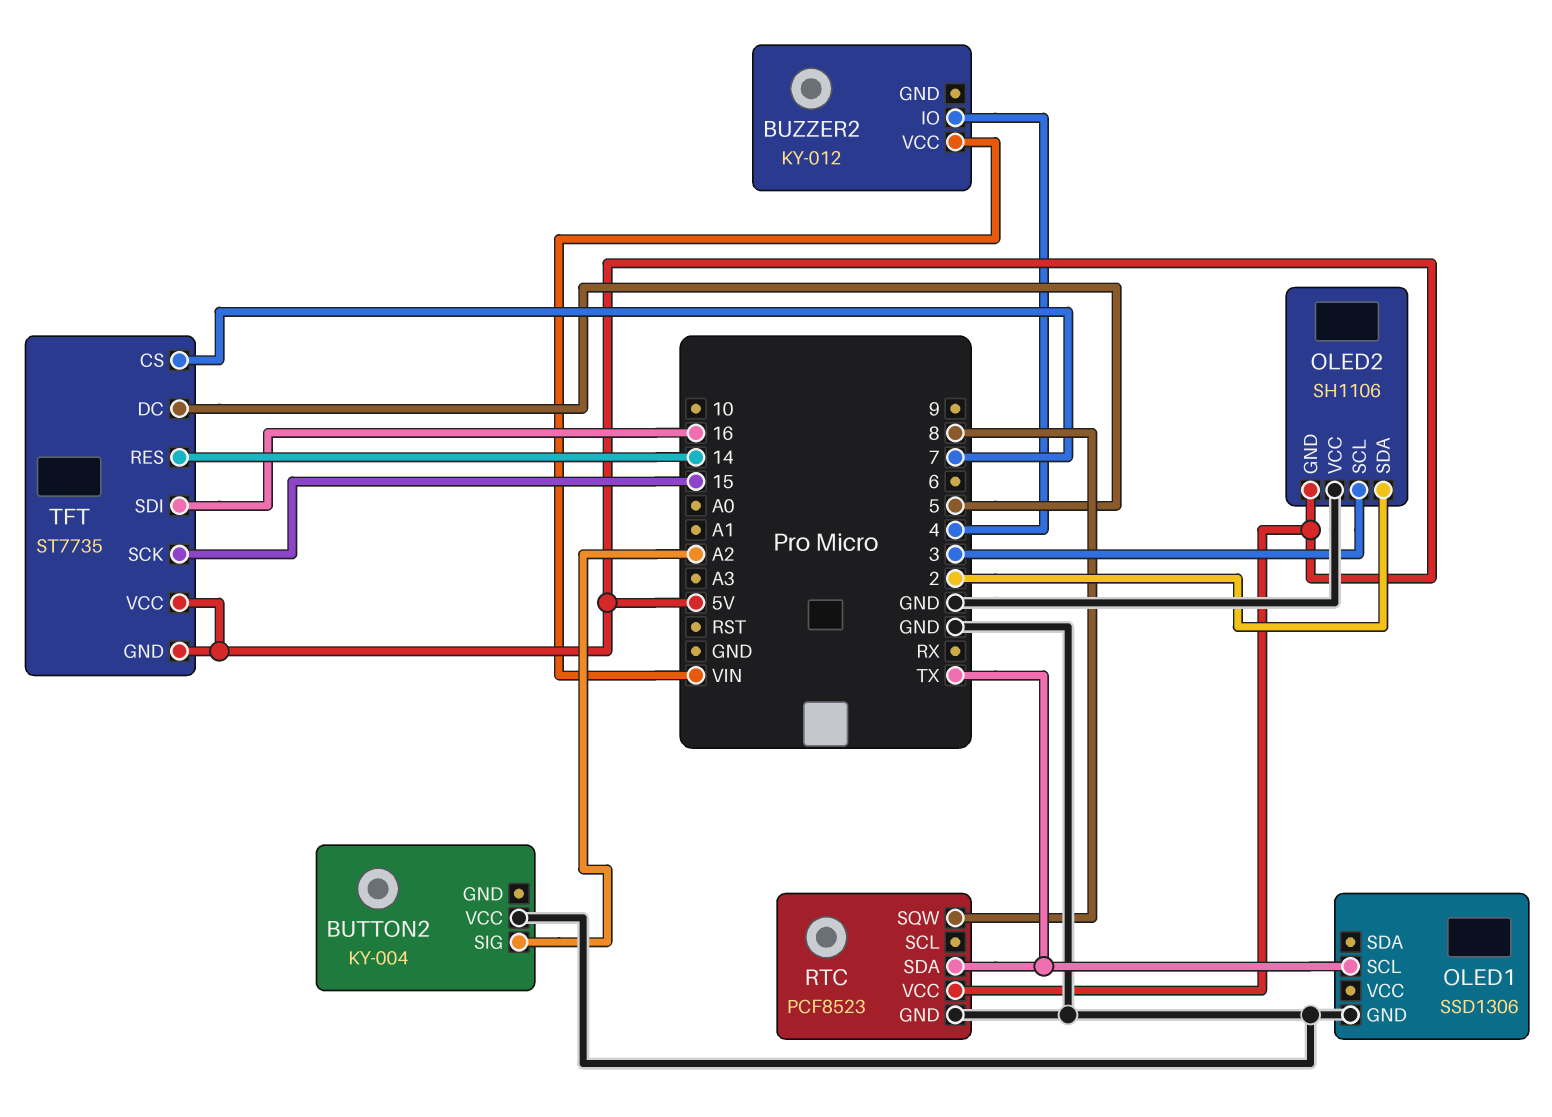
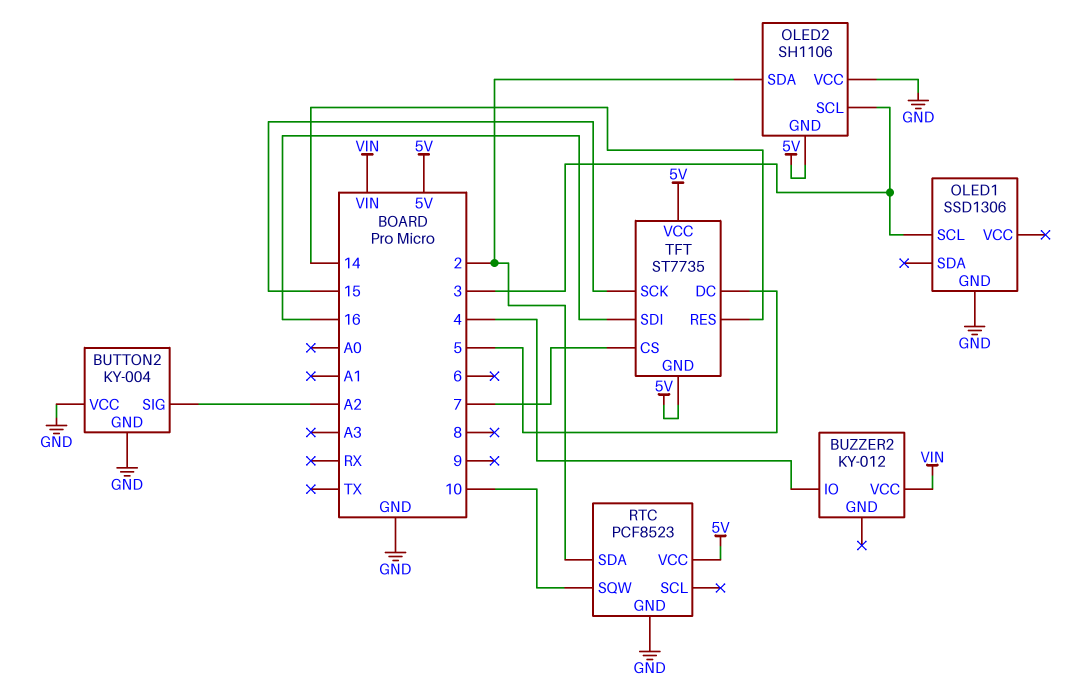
BUTTON2 pin GND: none -> GND
OLED1 pin SCL: TX -> 3
RTC pin SDA: TX -> 2
RTC pin SQW: 8 -> 10

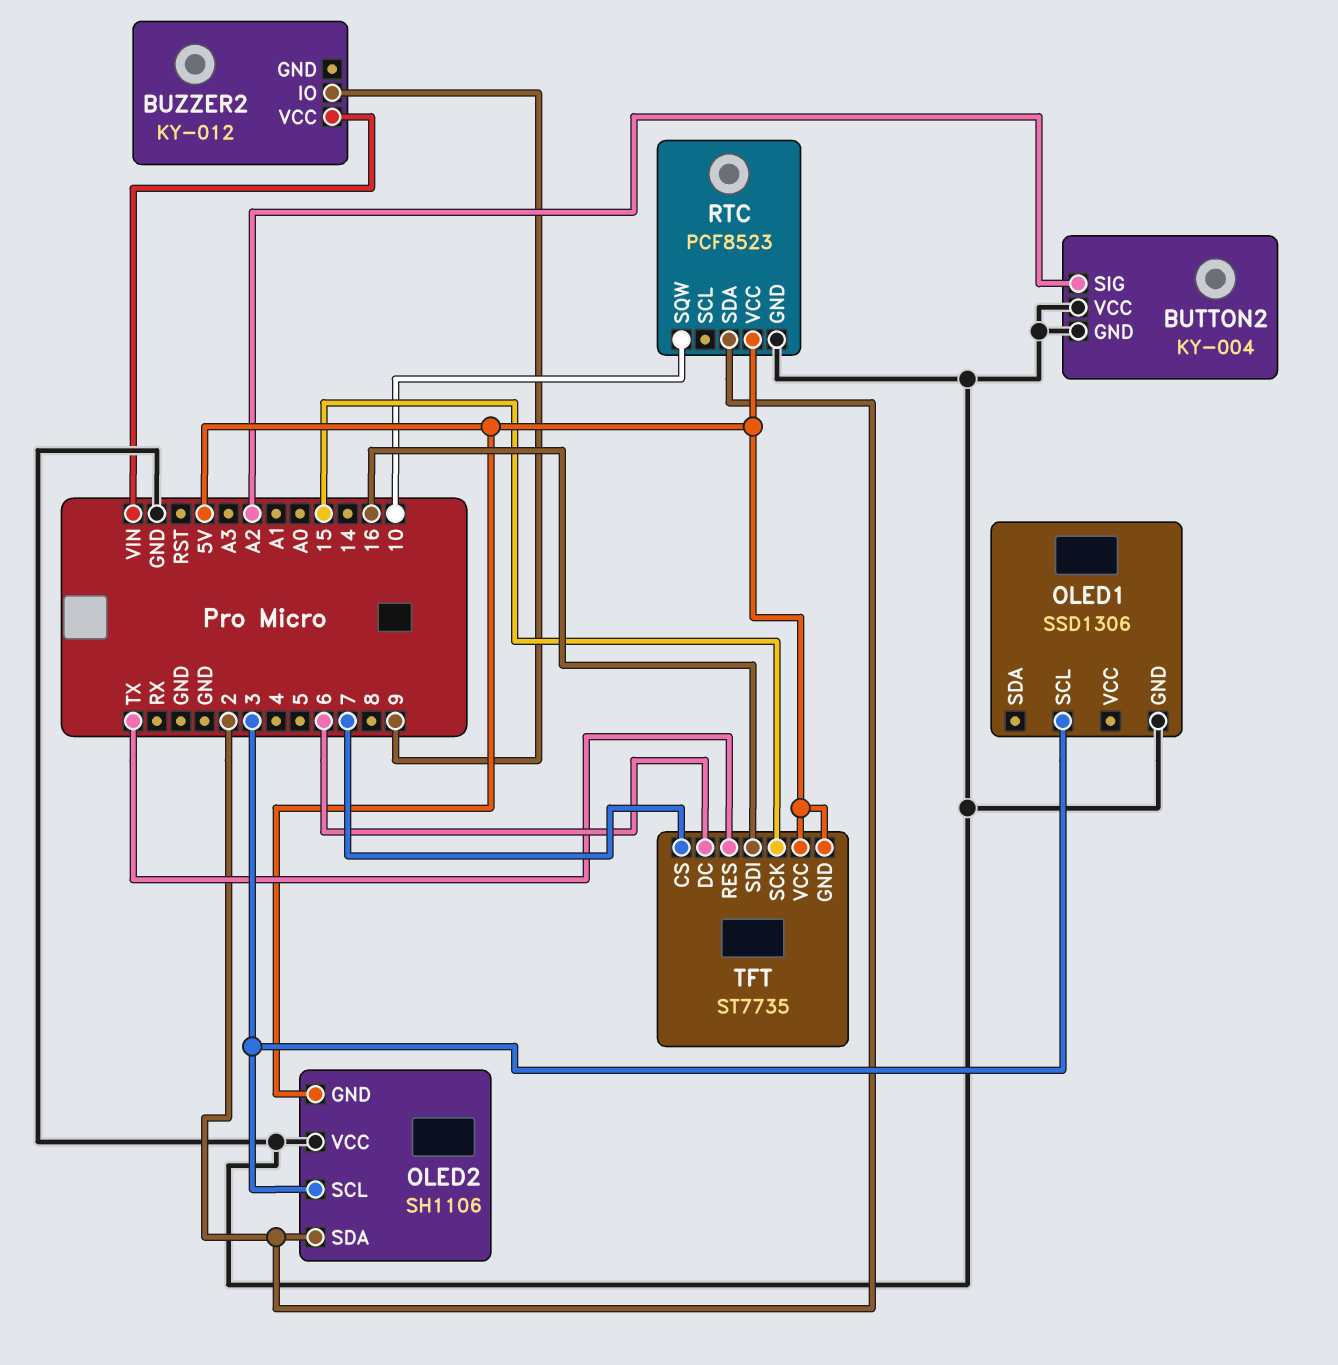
BUZZER2 pin IO: 4 -> 9
TFT pin DC: 5 -> 6
TFT pin RES: 14 -> TX

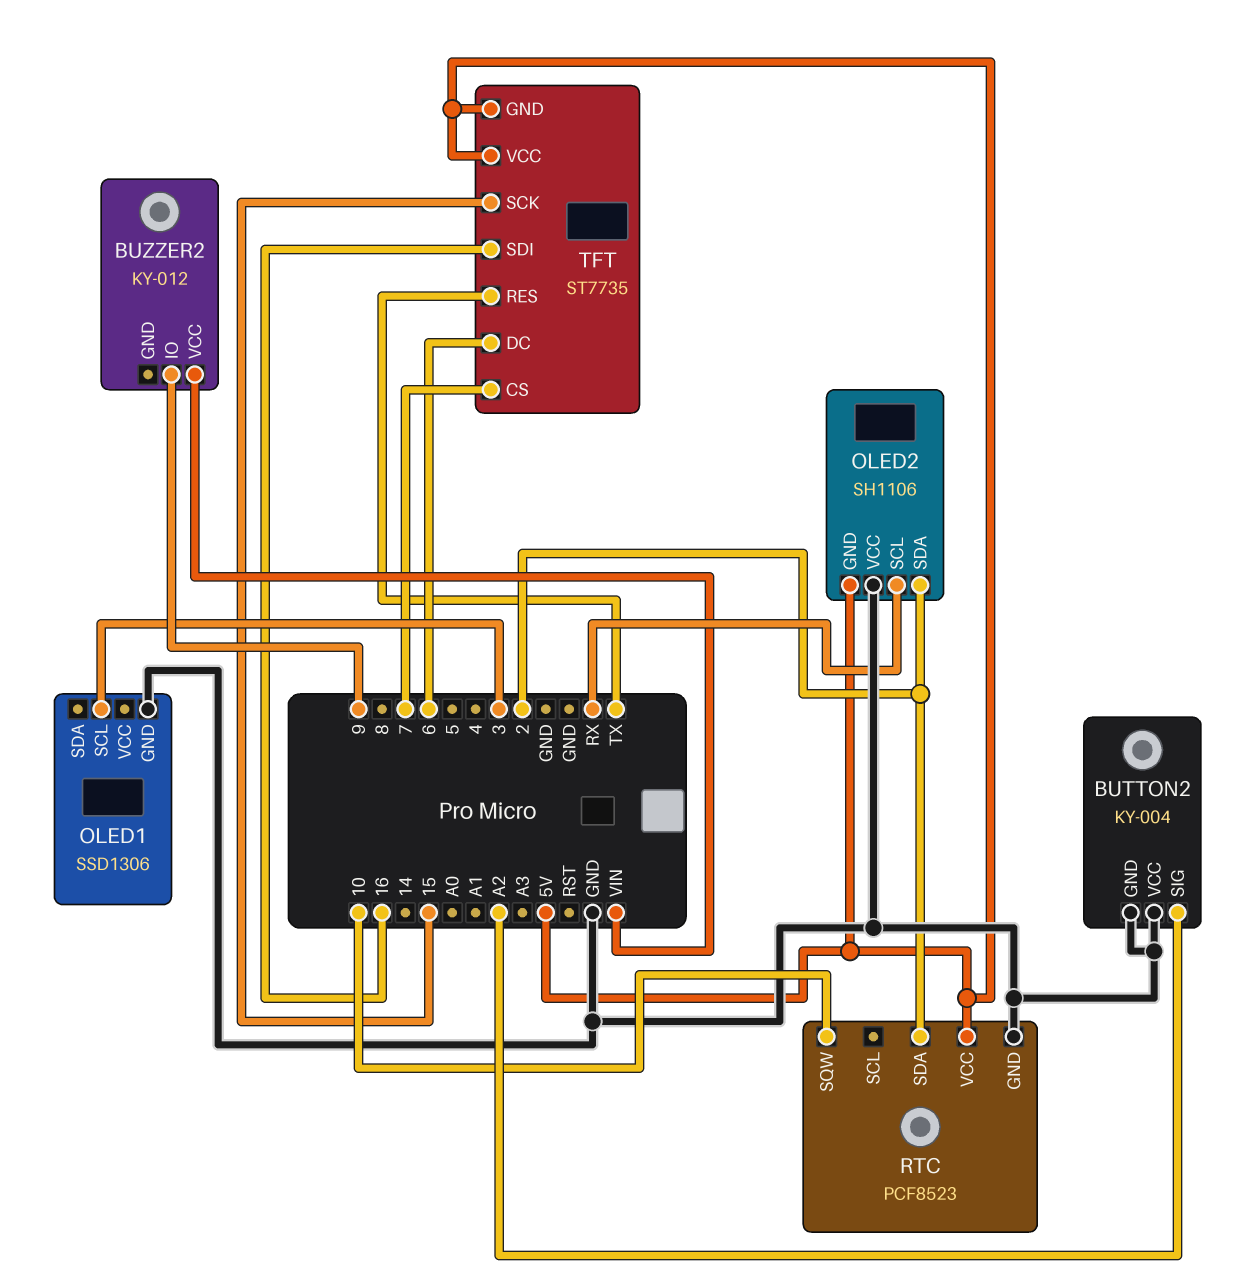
OLED2 pin SCL: 3 -> RX

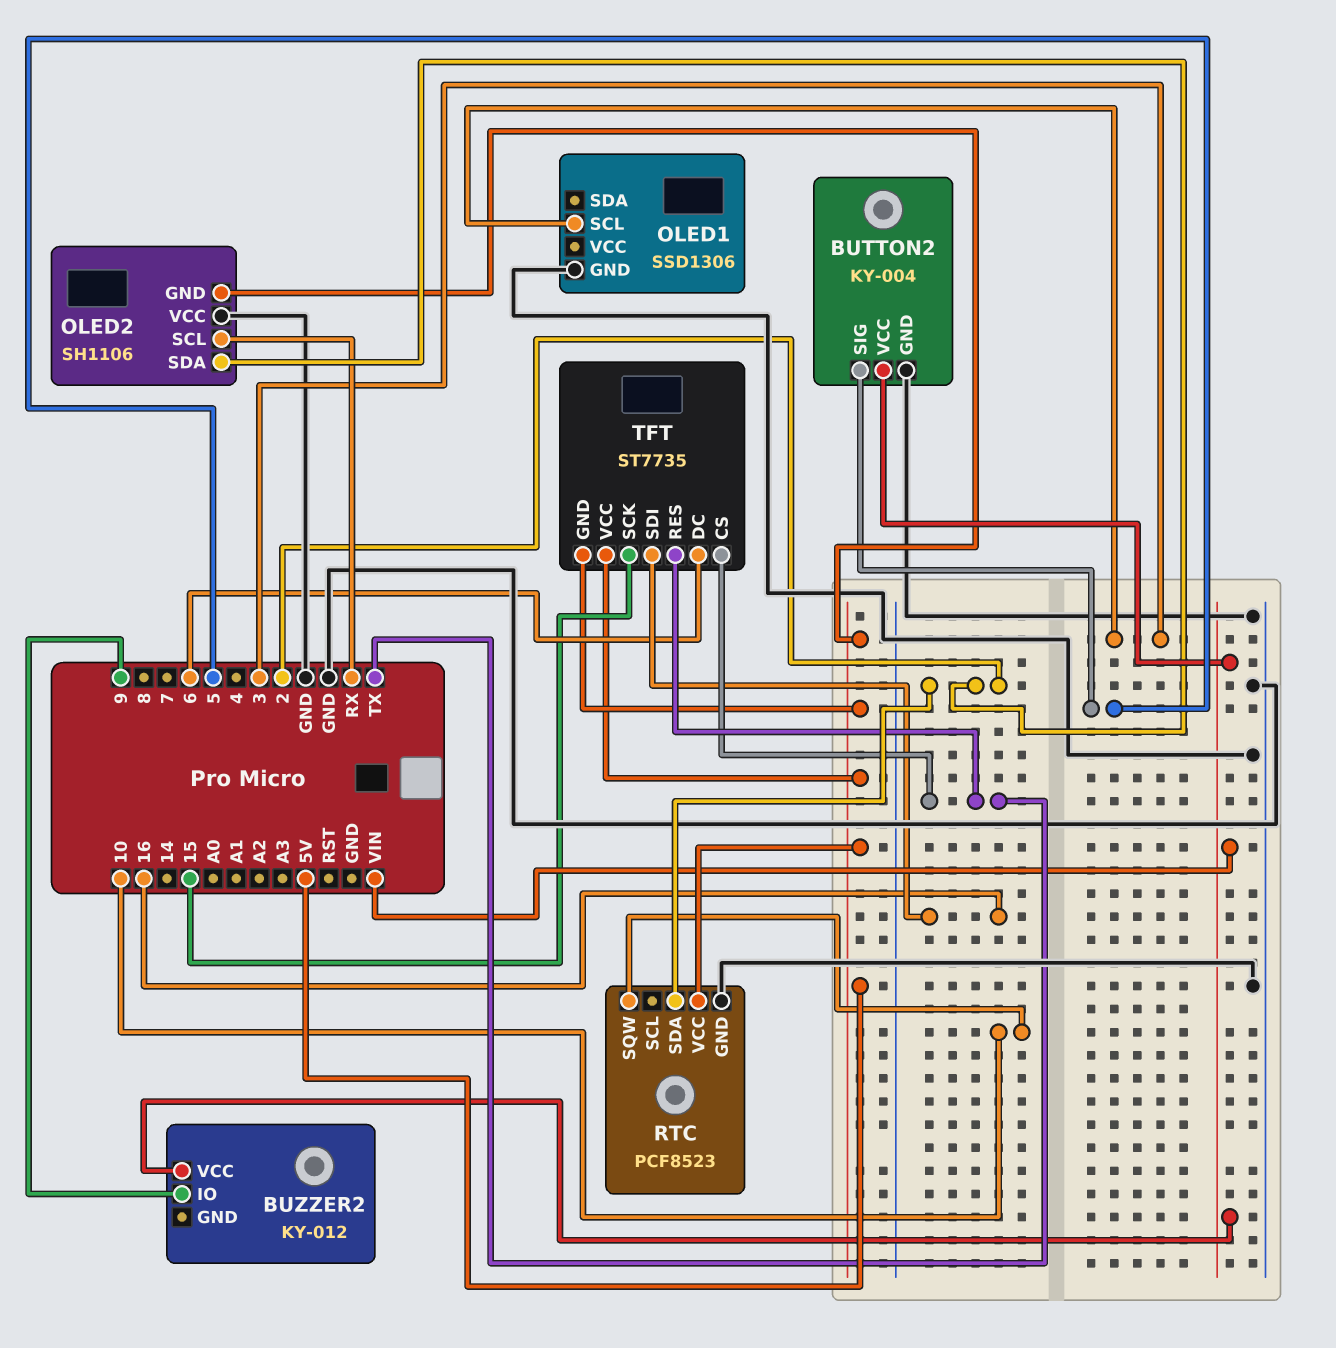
BUTTON2 pin SIG: A2 -> 5
BUTTON2 pin VCC: GND -> VIN
TFT pin CS: 7 -> TX

